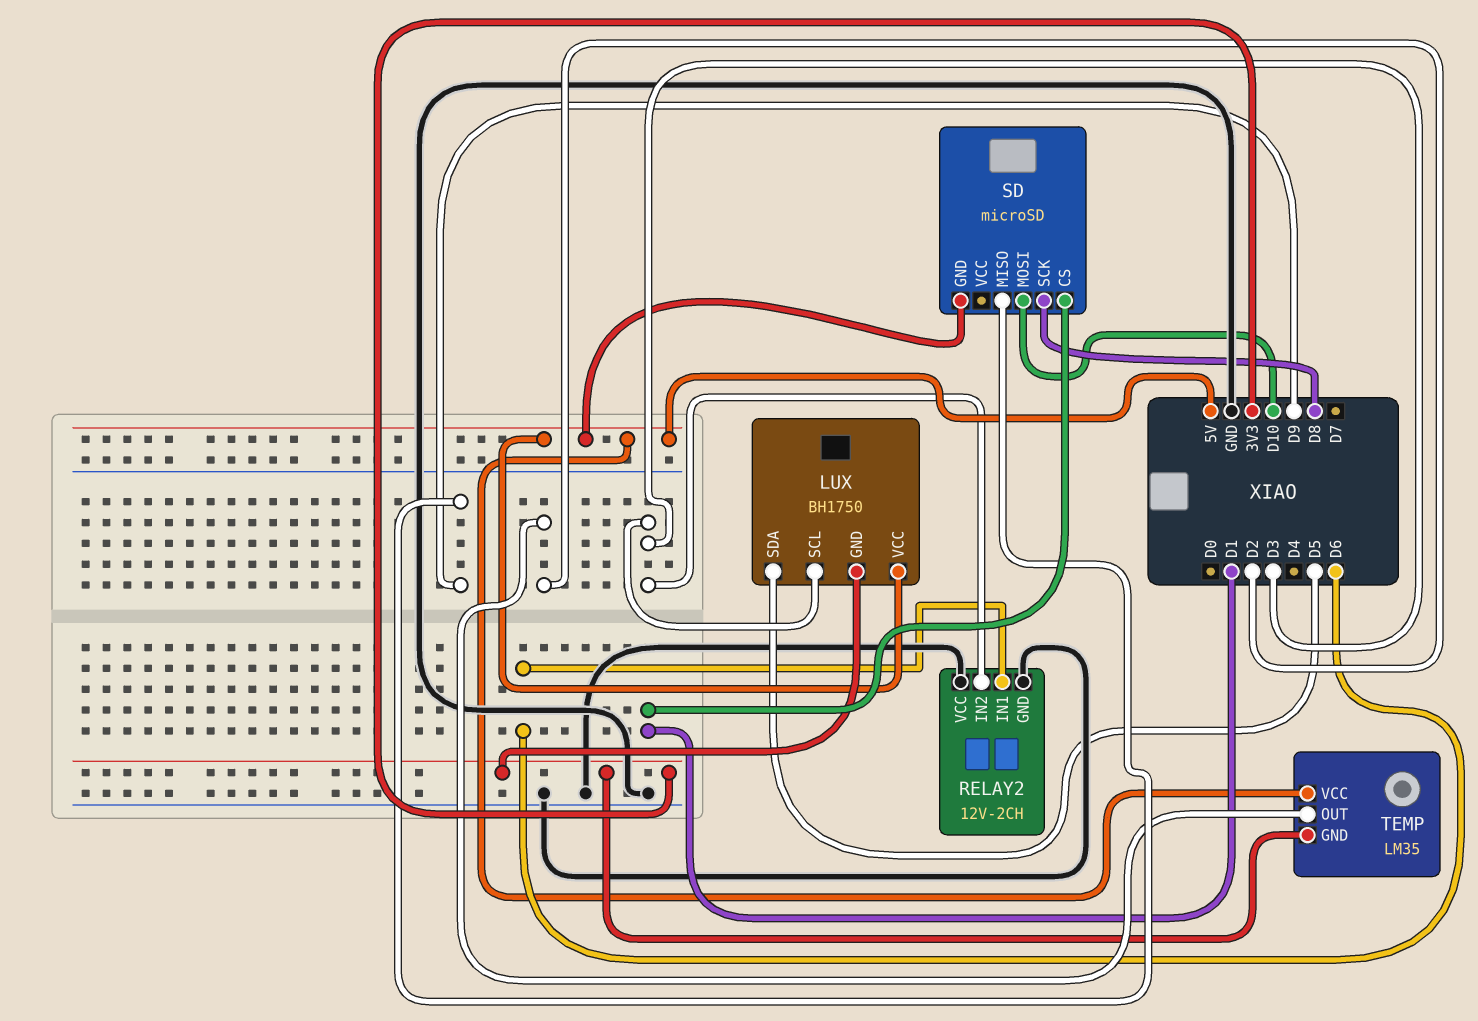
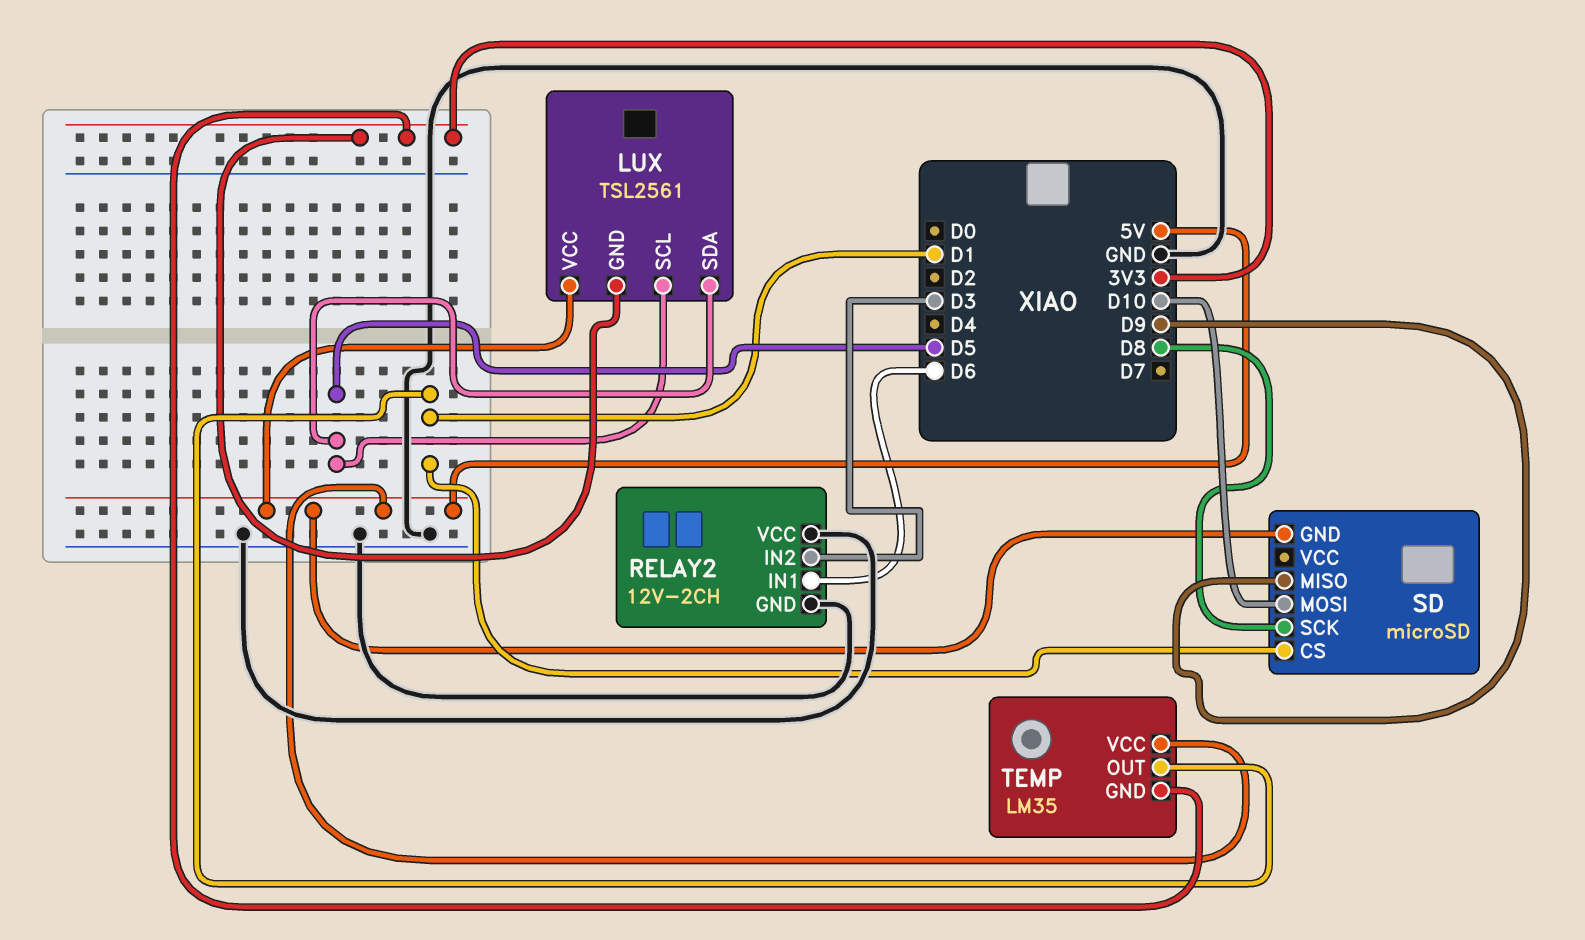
LUX: BH1750 -> TSL2561
LUX pin SCL: D3 -> D5
TEMP pin OUT: D2 -> D1

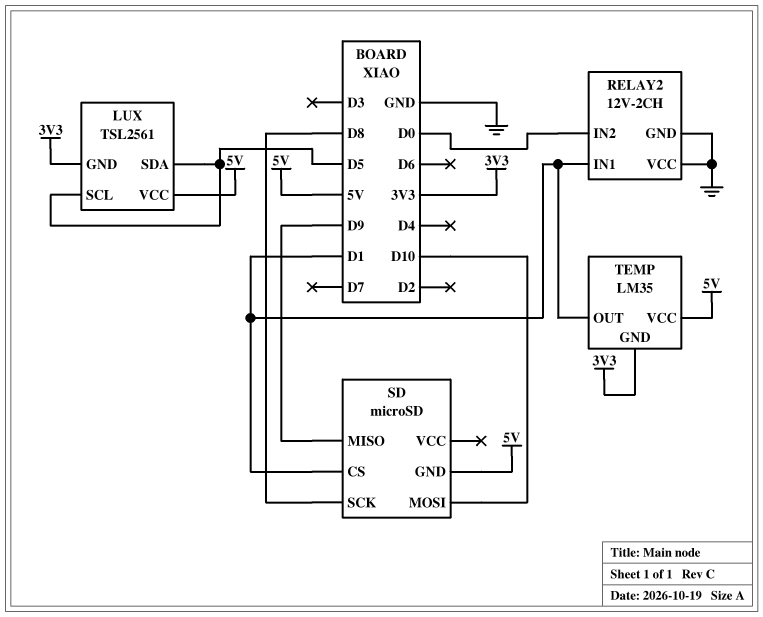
RELAY2 pin IN1: D6 -> D1
RELAY2 pin IN2: D3 -> D0

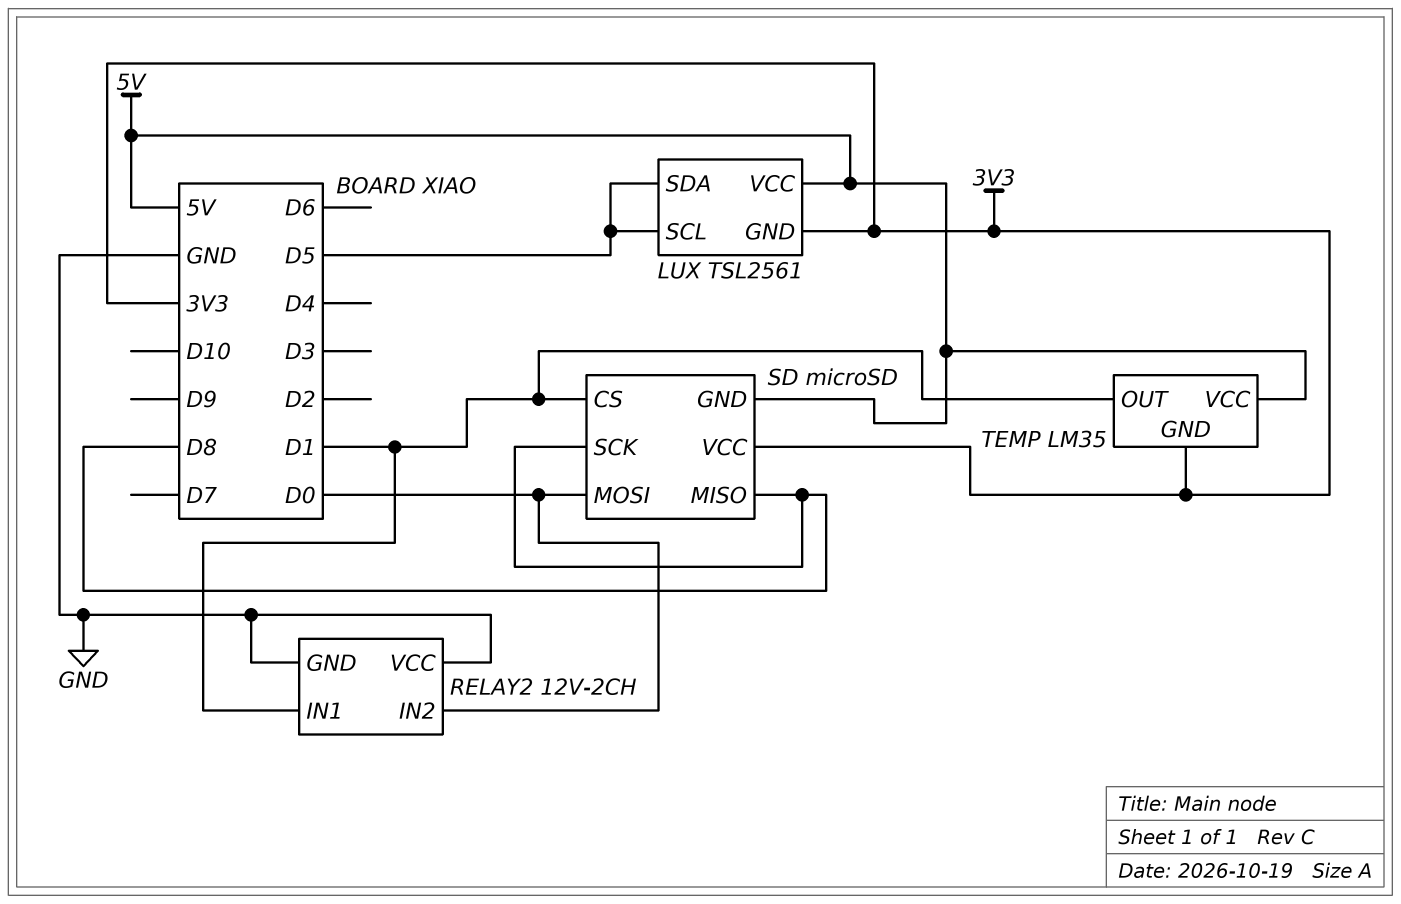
SD pin MISO: D9 -> D8
SD pin MOSI: D10 -> D0
SD pin VCC: none -> 3V3

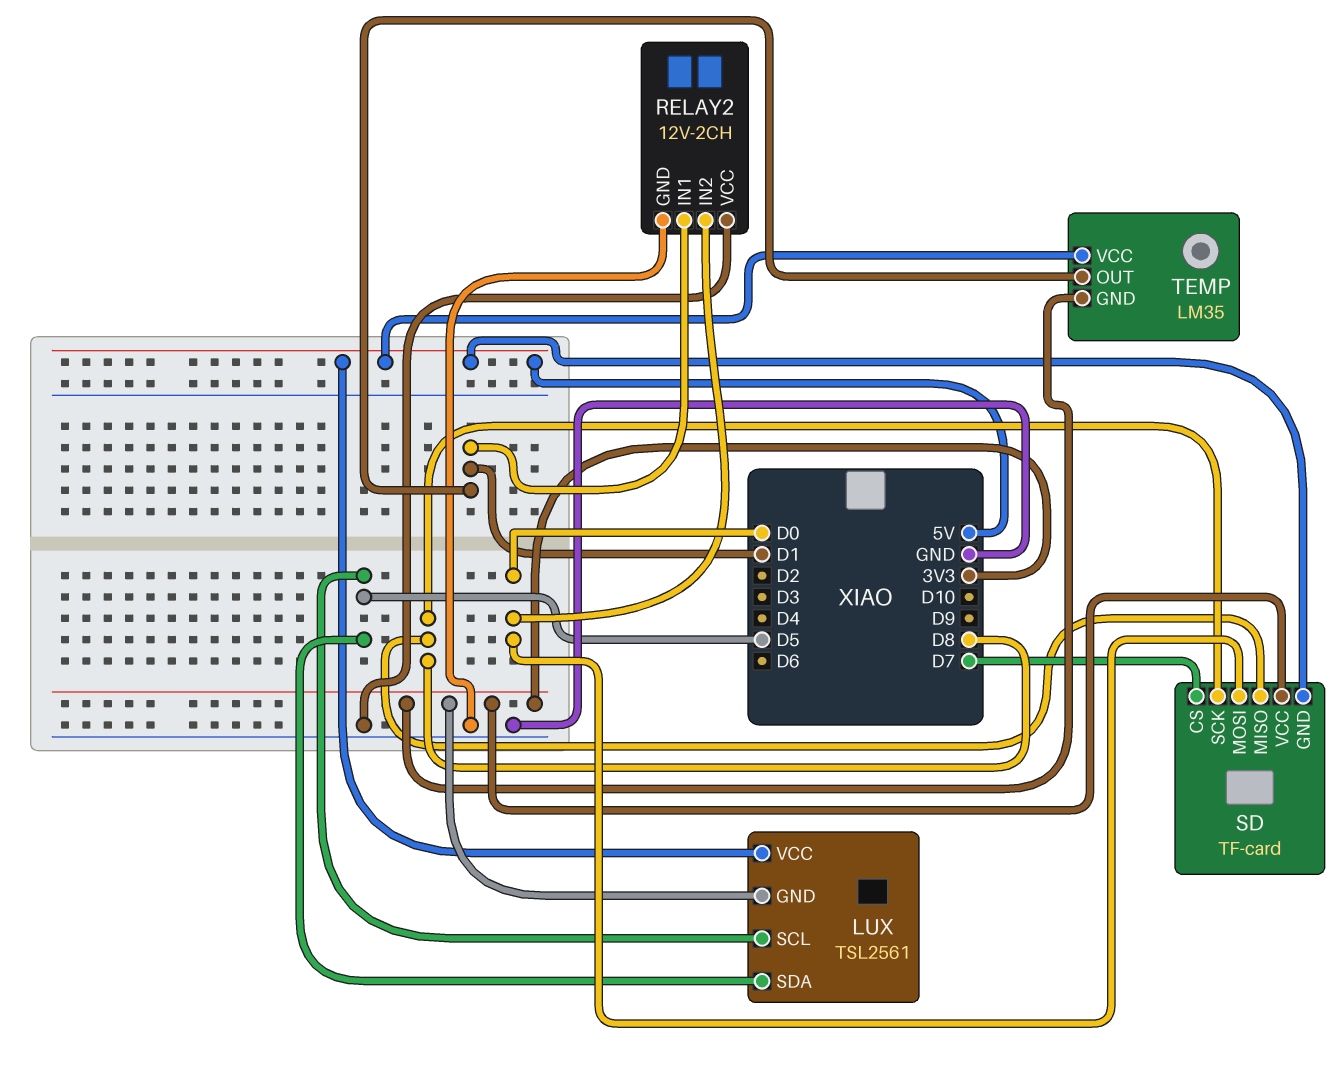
SD: microSD -> TF-card
SD pin CS: D1 -> D7

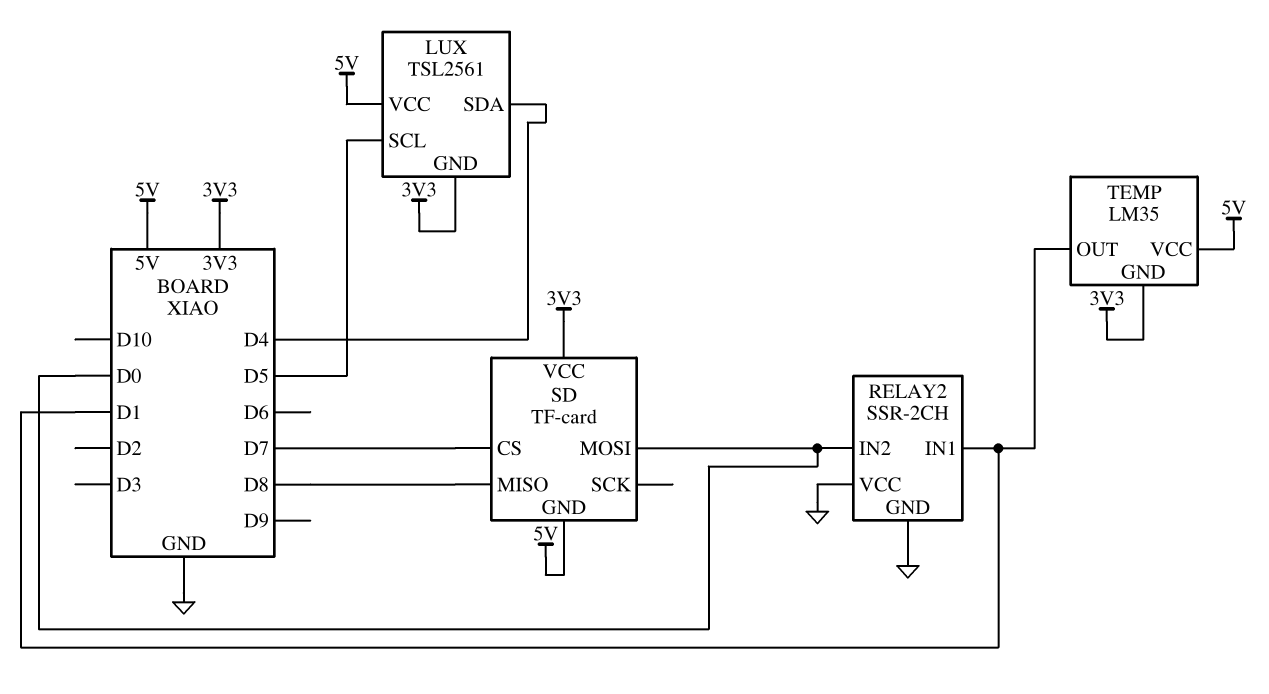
LUX pin SDA: D5 -> D4
RELAY2: 12V-2CH -> SSR-2CH
SD pin SCK: D8 -> none

